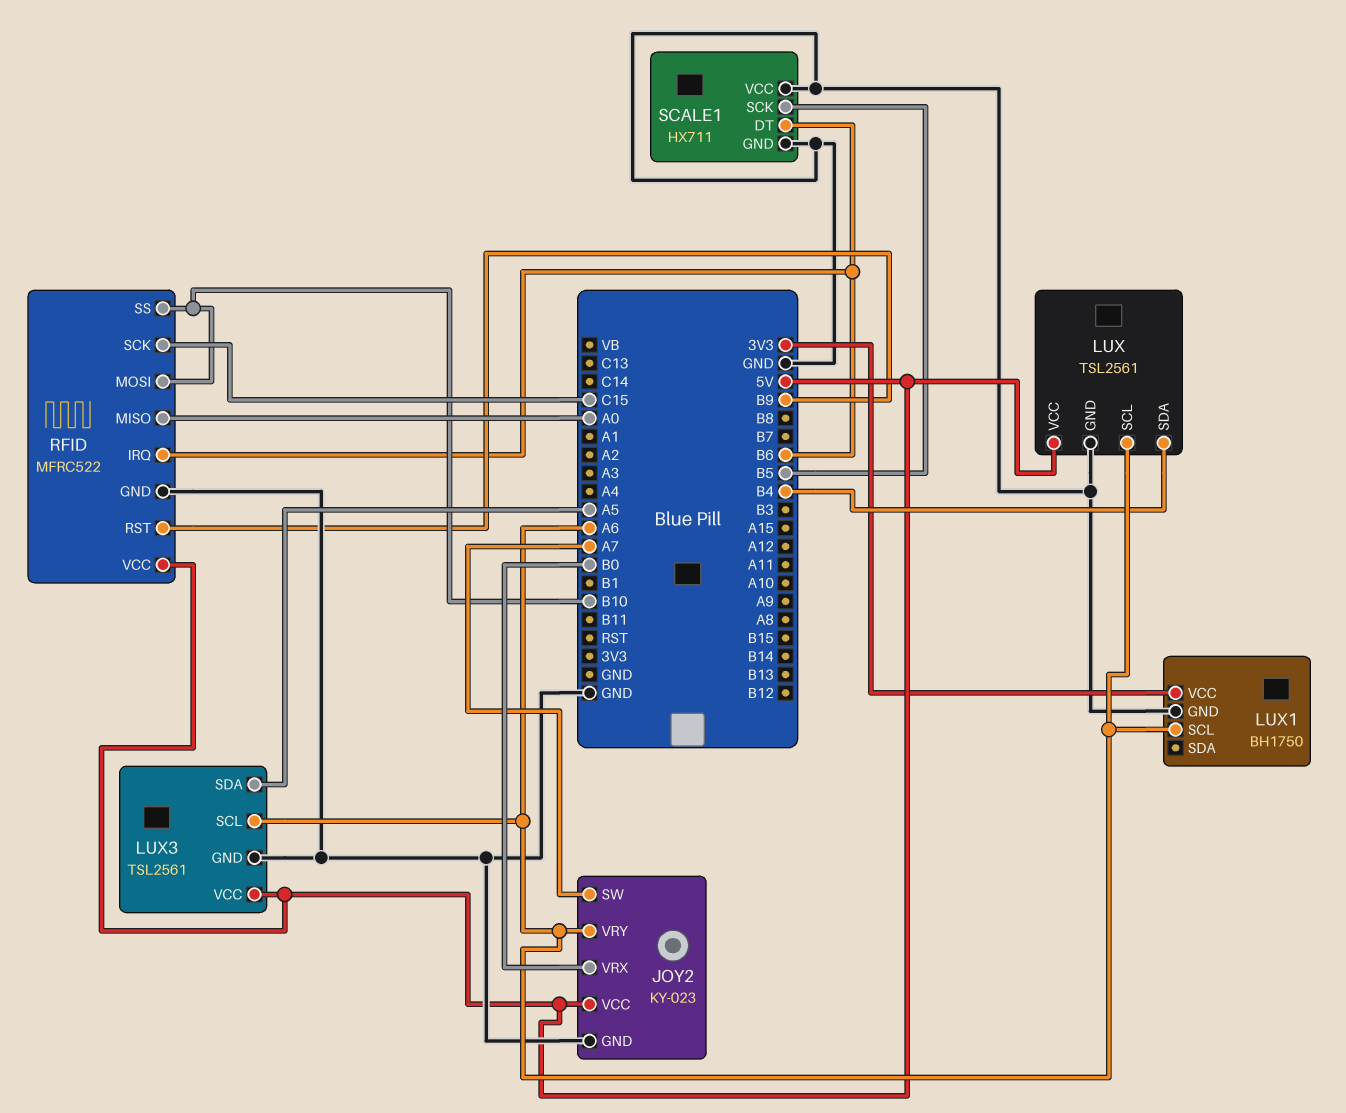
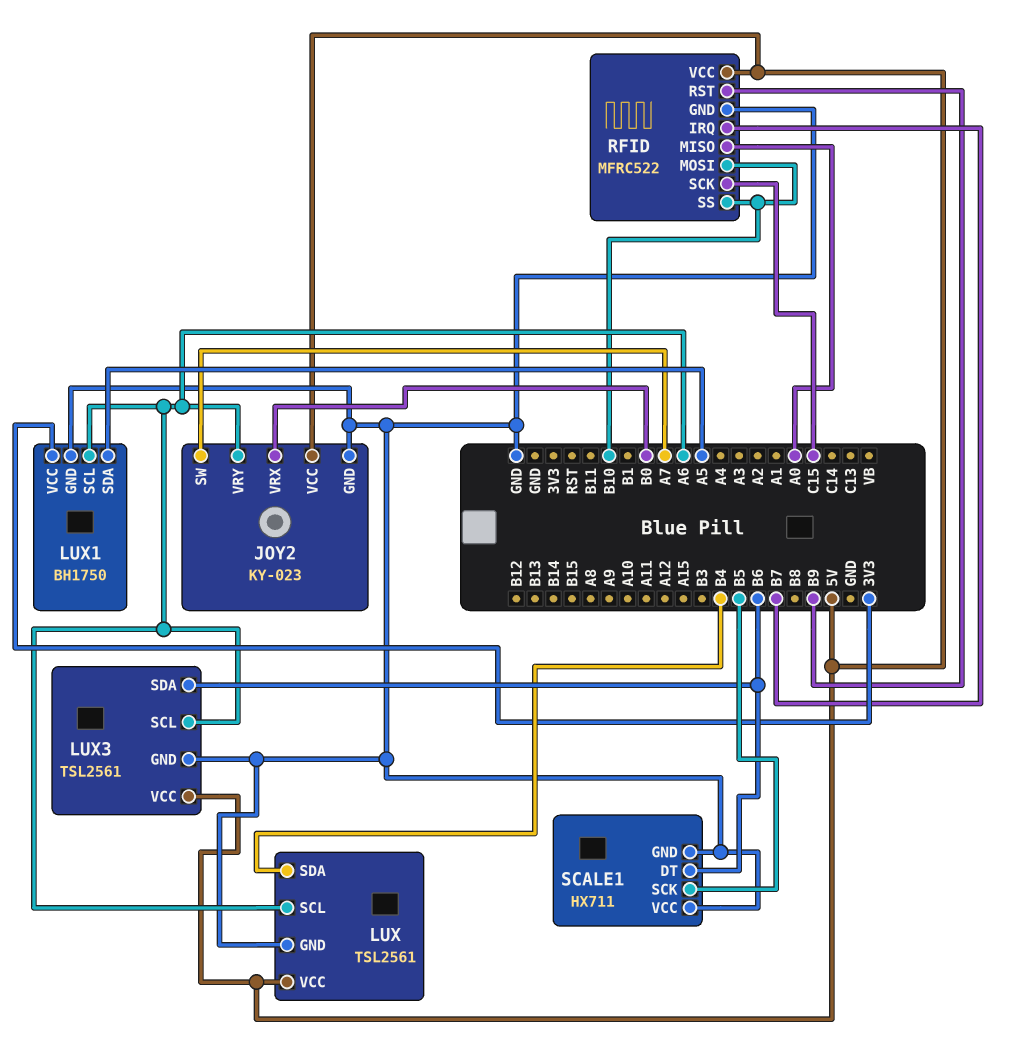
LUX1 pin SDA: none -> A5
LUX3 pin SDA: A5 -> B6
RFID pin IRQ: B6 -> B7

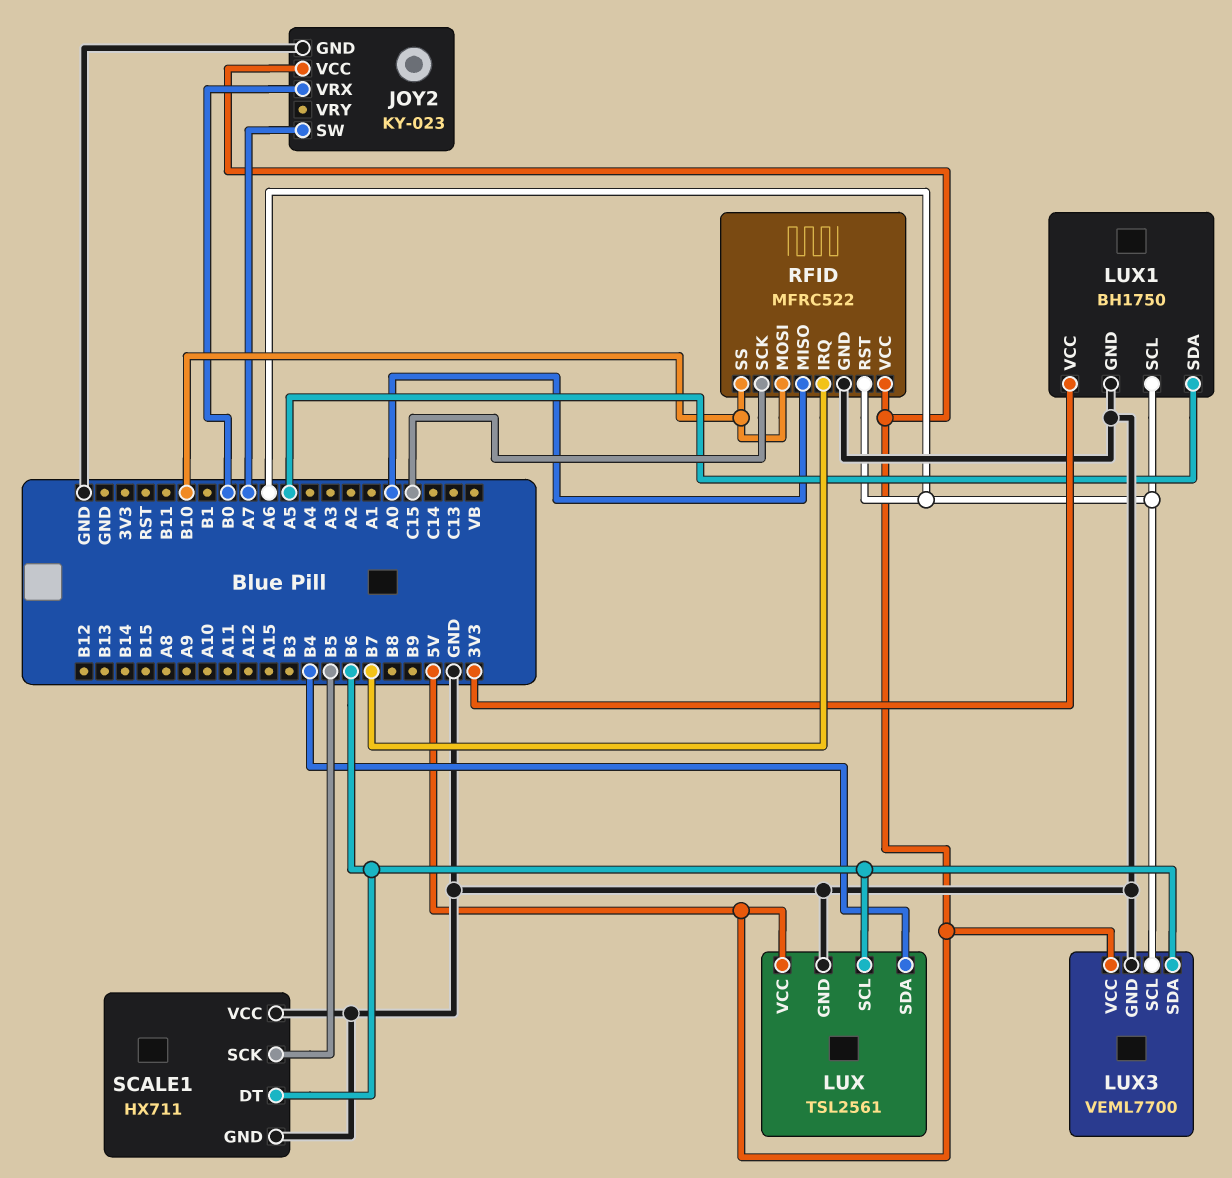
JOY2 pin VRY: A6 -> none
LUX pin SCL: A6 -> B6
LUX3: TSL2561 -> VEML7700
RFID pin RST: B9 -> A6

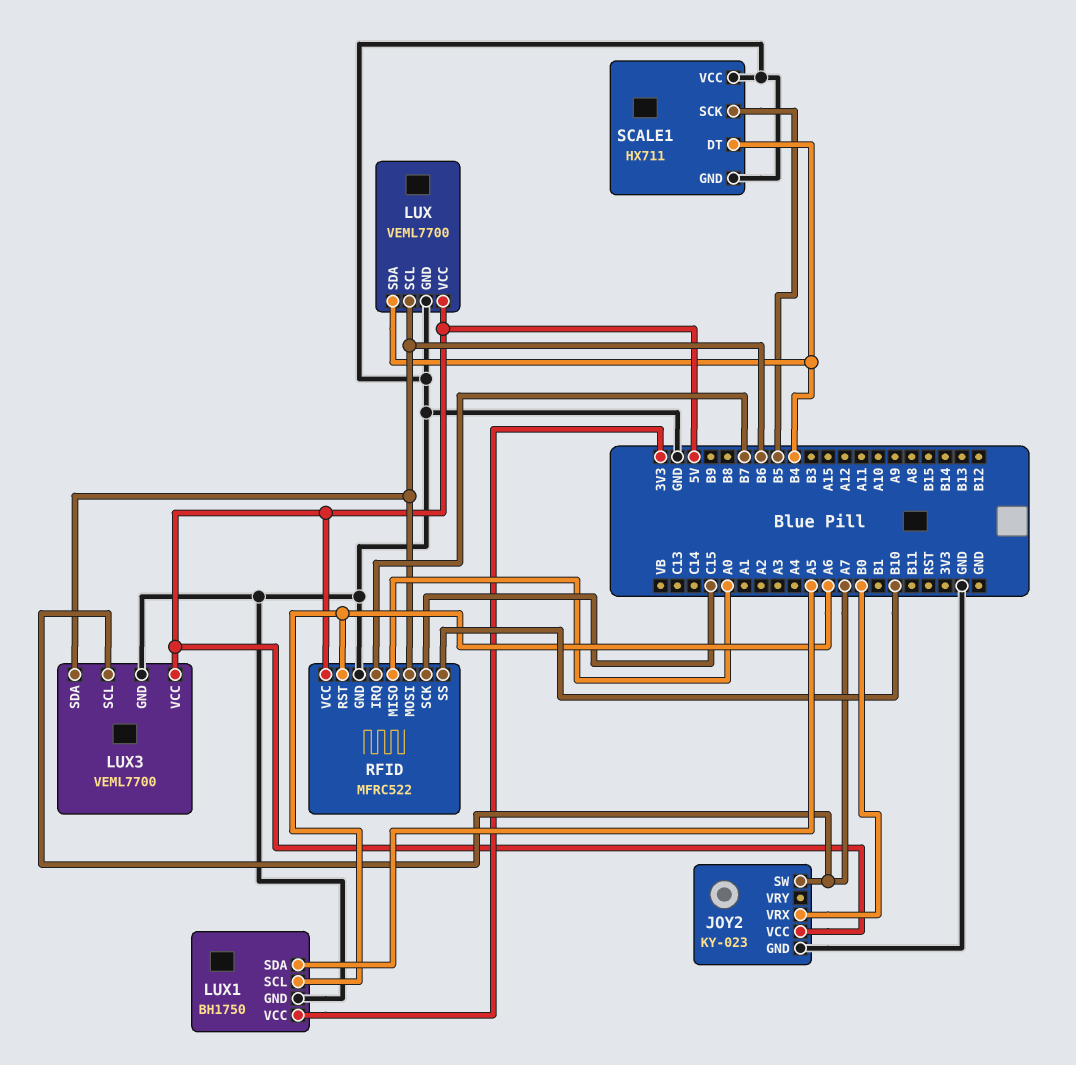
LUX: TSL2561 -> VEML7700
LUX3 pin SCL: A6 -> A7
RFID pin MOSI: B10 -> B6
SCALE1 pin DT: B6 -> B4

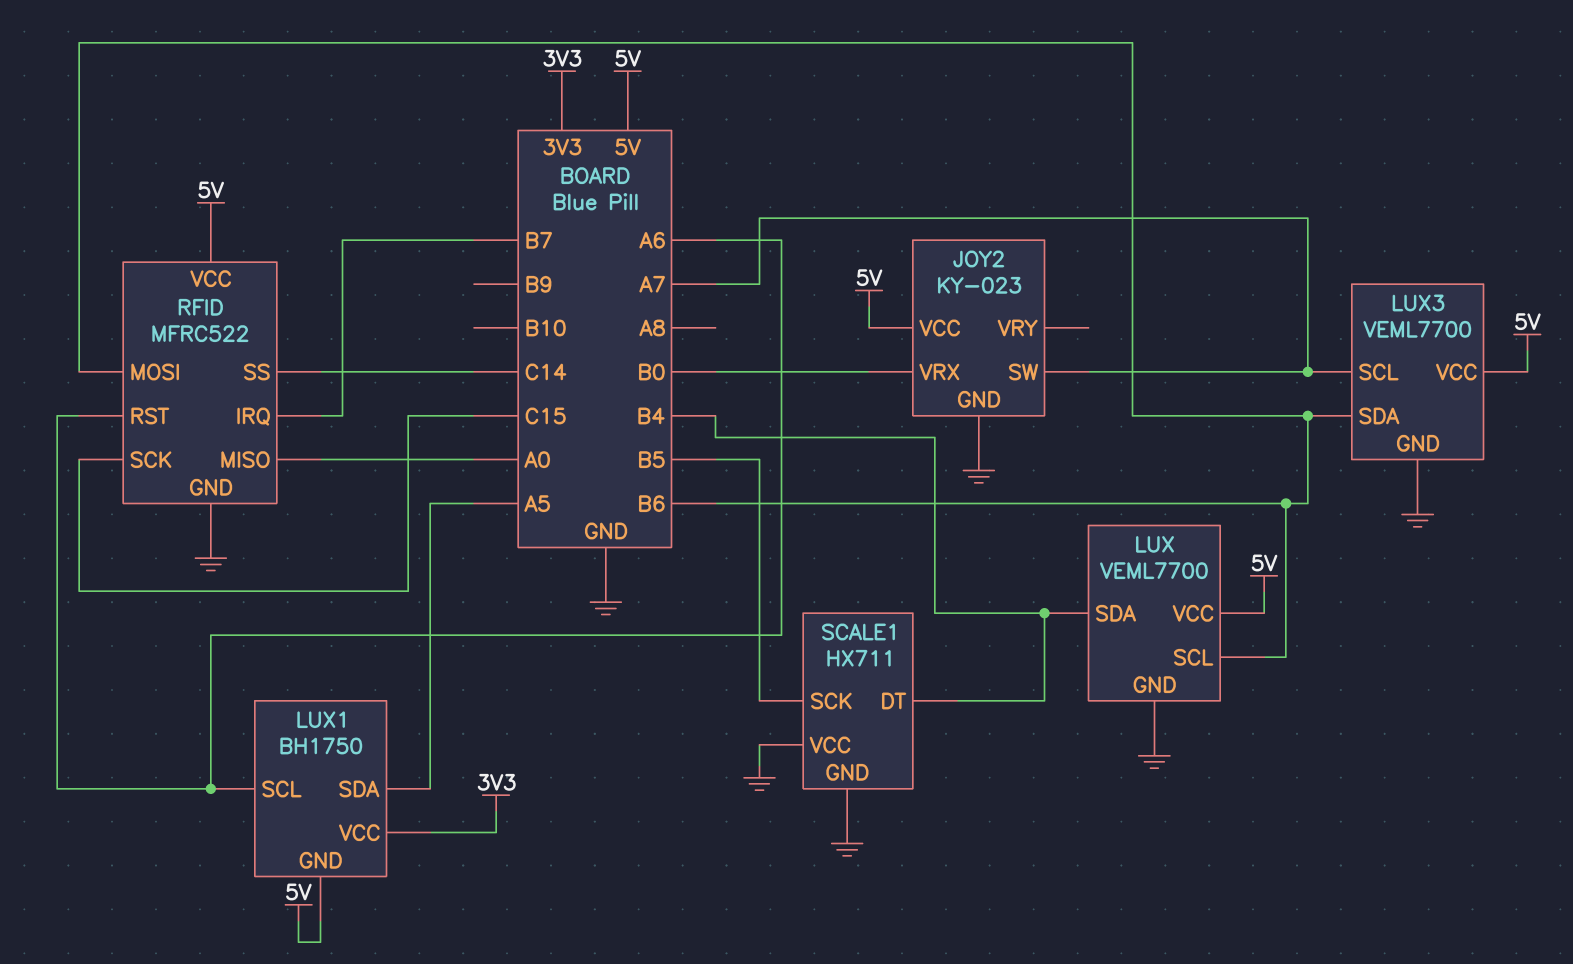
LUX1 pin GND: GND -> 5V
RFID pin SS: B10 -> C14

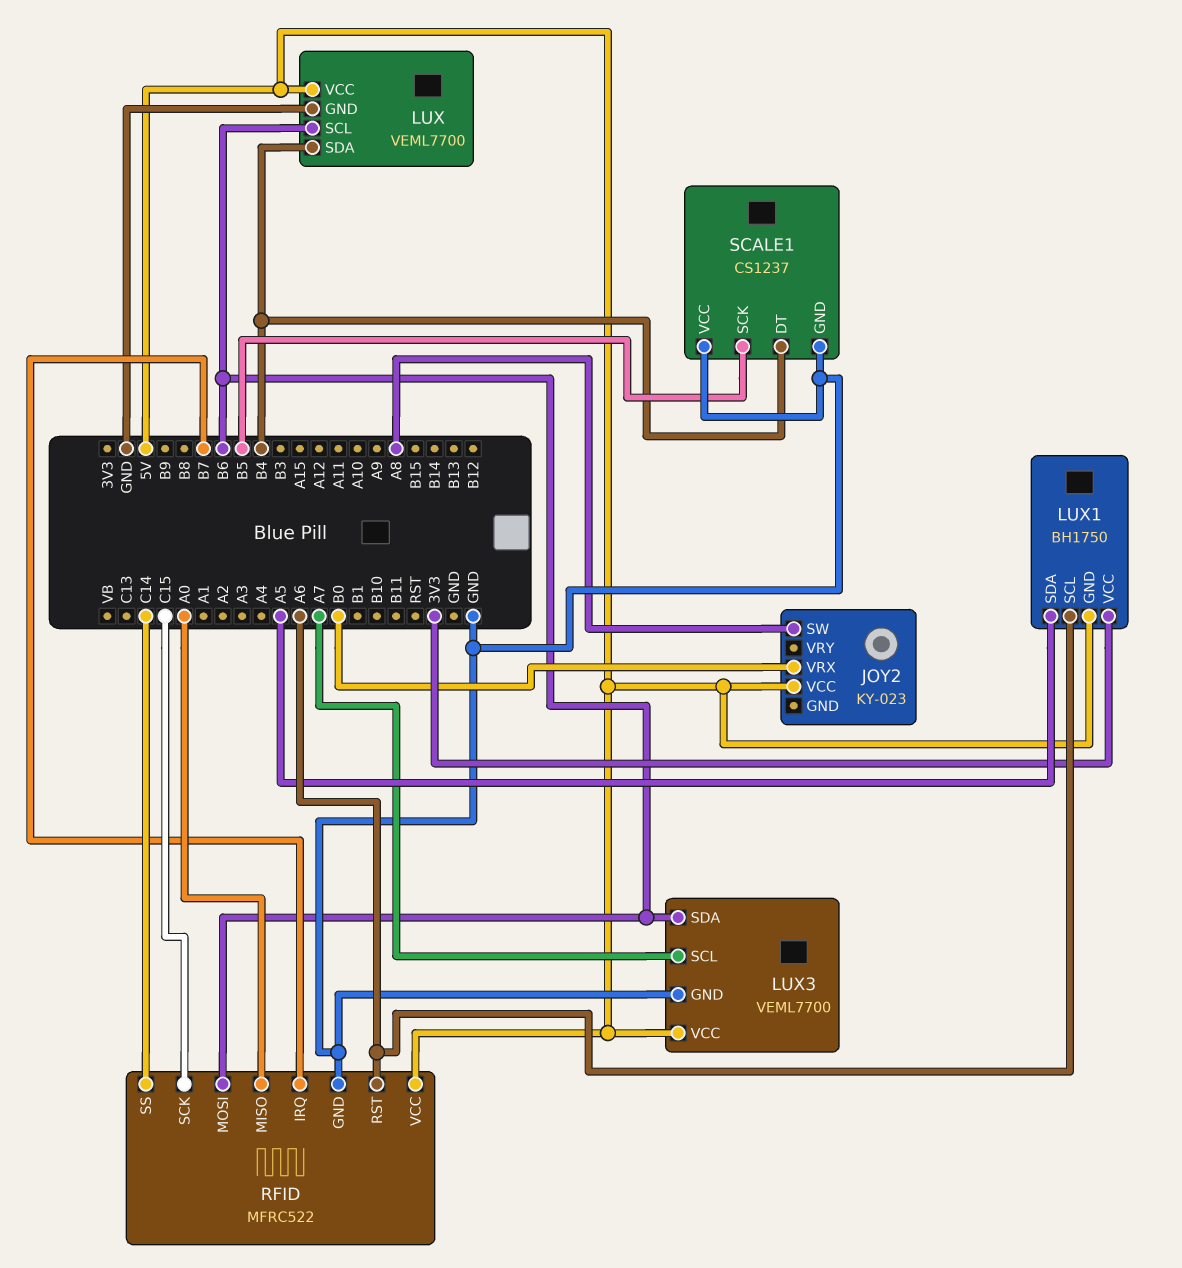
JOY2 pin GND: GND -> none
JOY2 pin SW: A7 -> A8
SCALE1: HX711 -> CS1237

